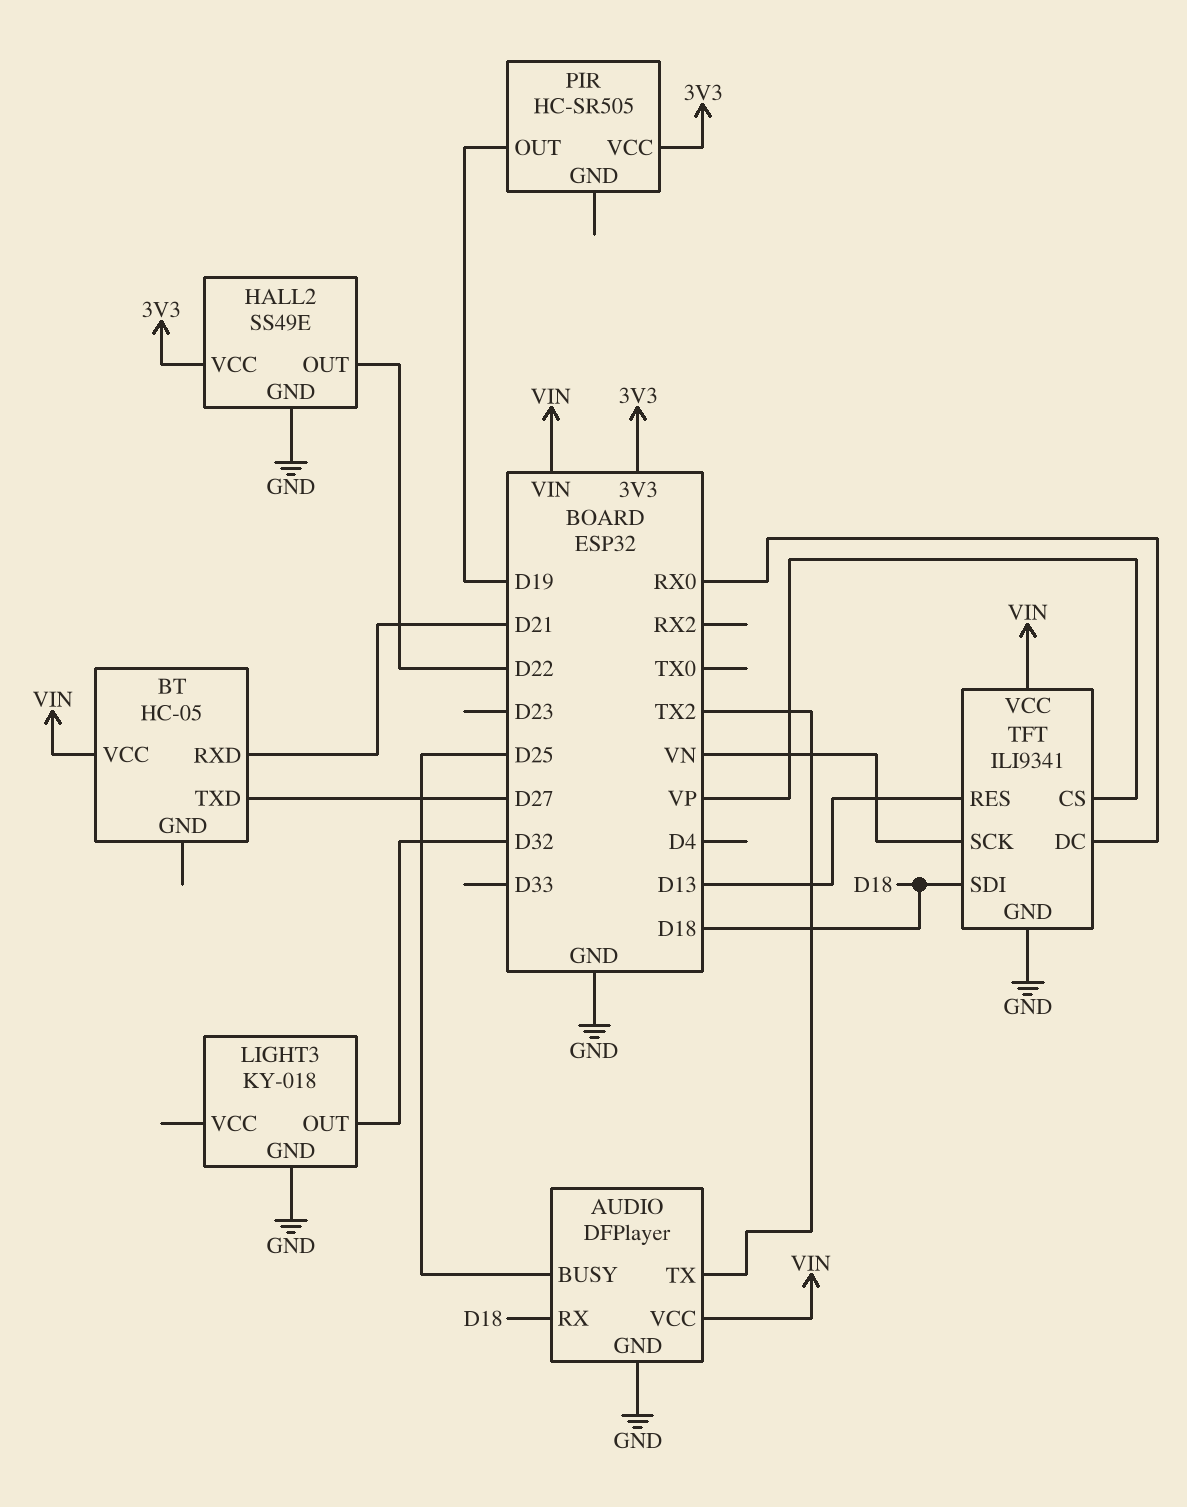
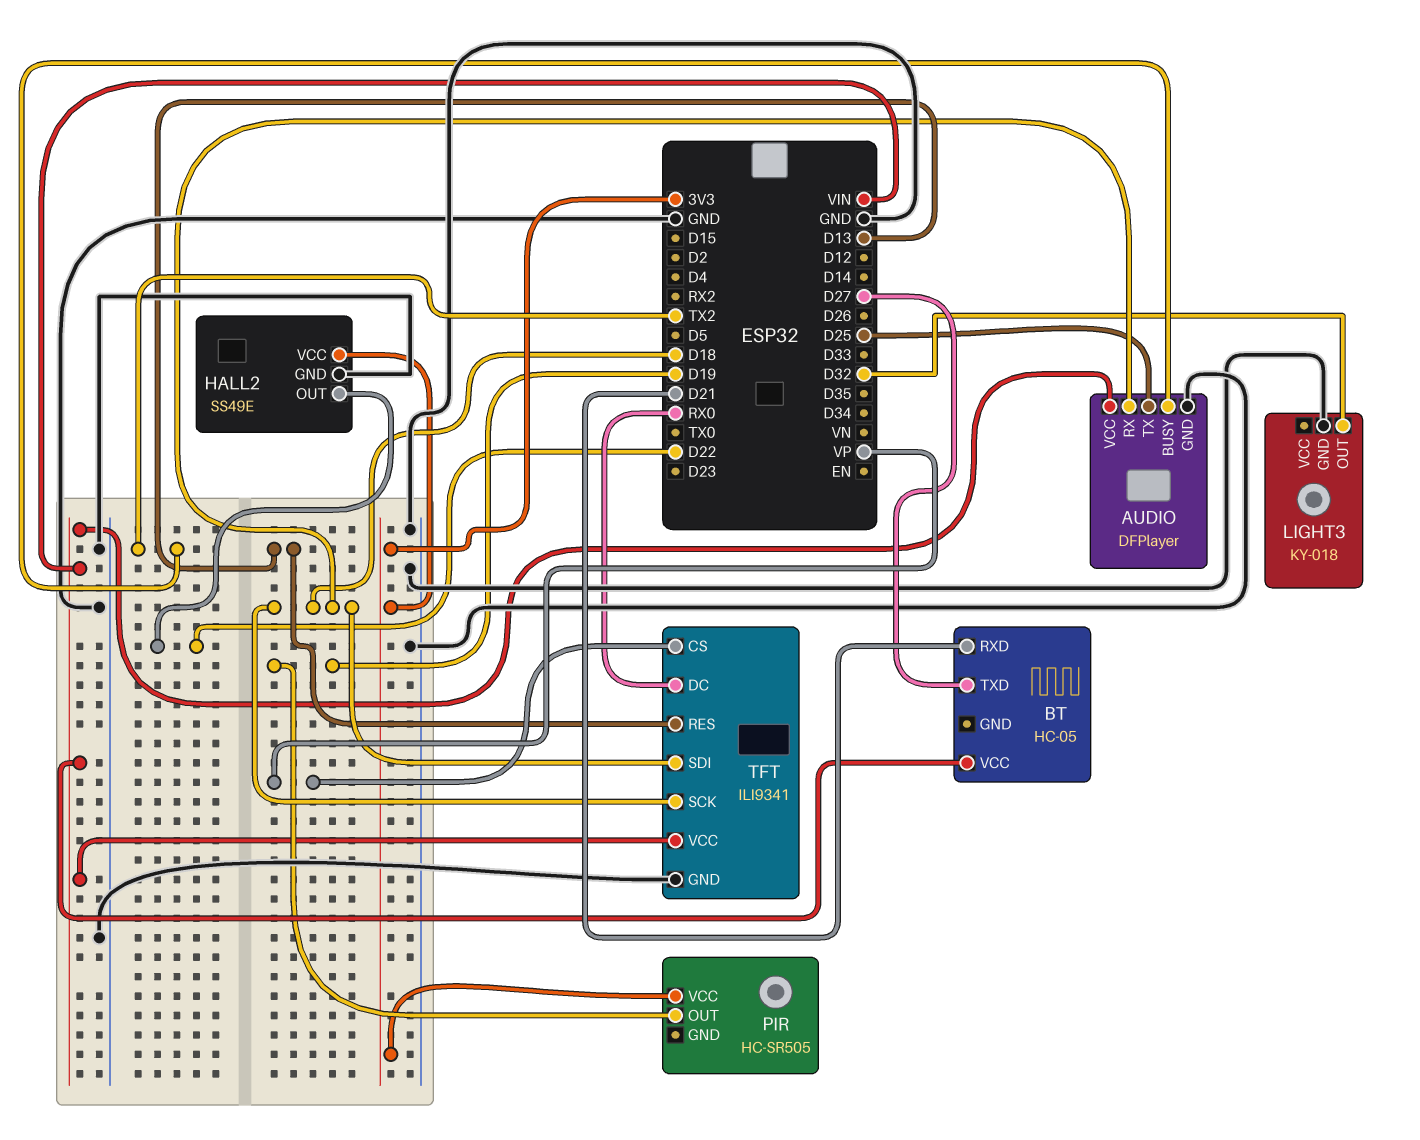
AUDIO pin BUSY: D25 -> TX2
AUDIO pin TX: TX2 -> D25
TFT pin SCK: VN -> D18

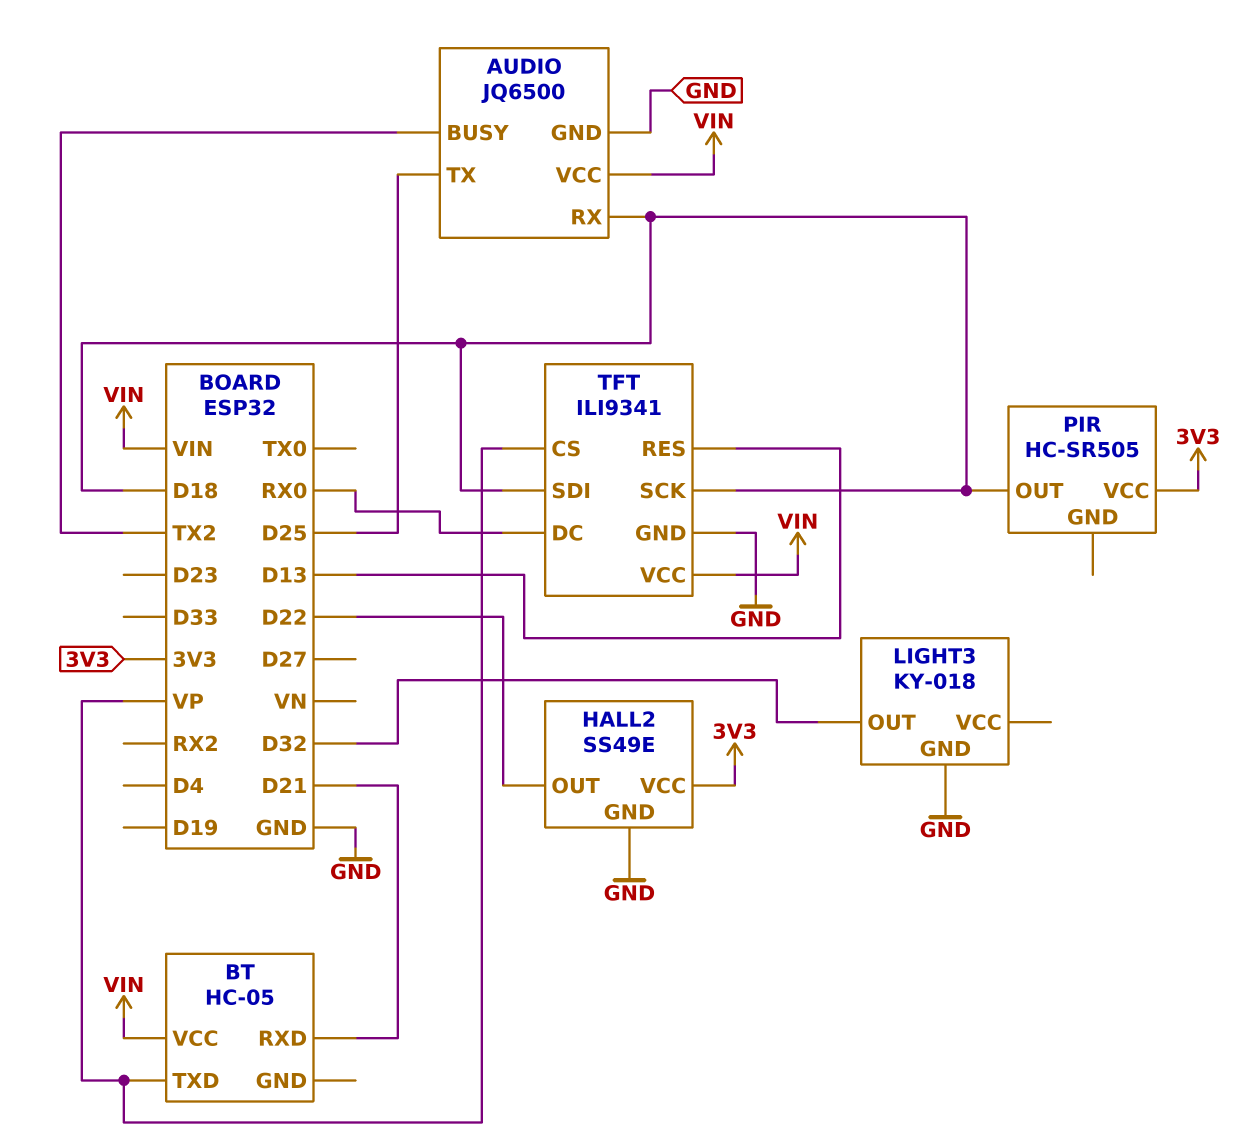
AUDIO: DFPlayer -> JQ6500
BT pin TXD: D27 -> VP
PIR pin OUT: D19 -> D18

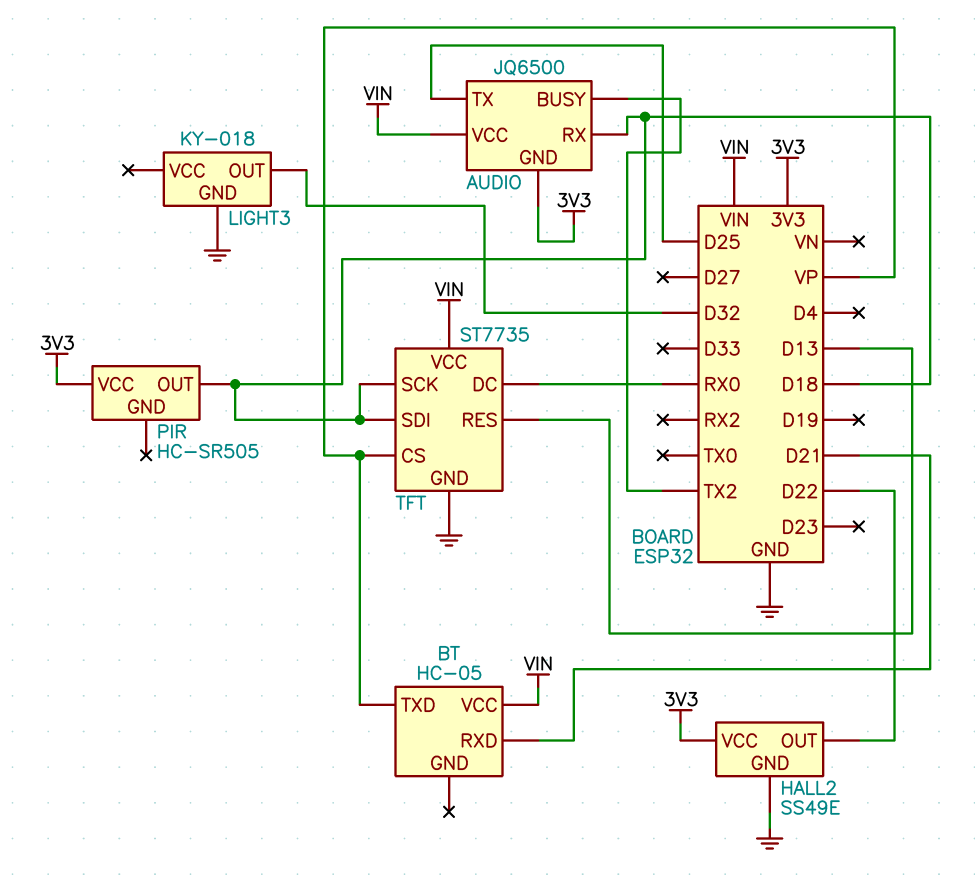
AUDIO pin GND: GND -> 3V3
TFT: ILI9341 -> ST7735

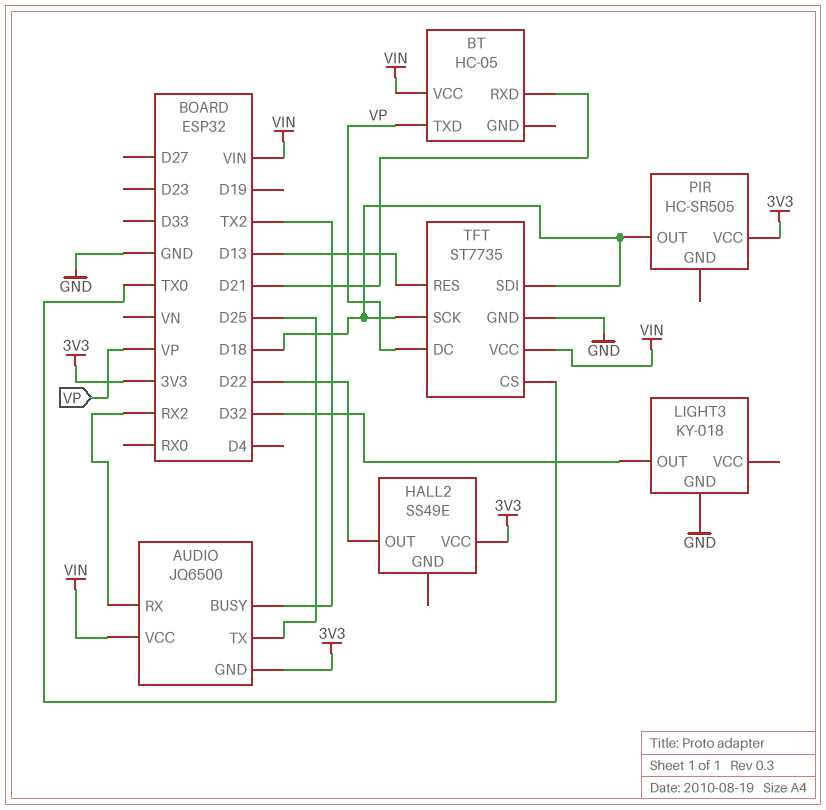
AUDIO pin RX: D18 -> RX2
HALL2 pin GND: GND -> none
TFT pin CS: VP -> TX0
TFT pin DC: RX0 -> VP

